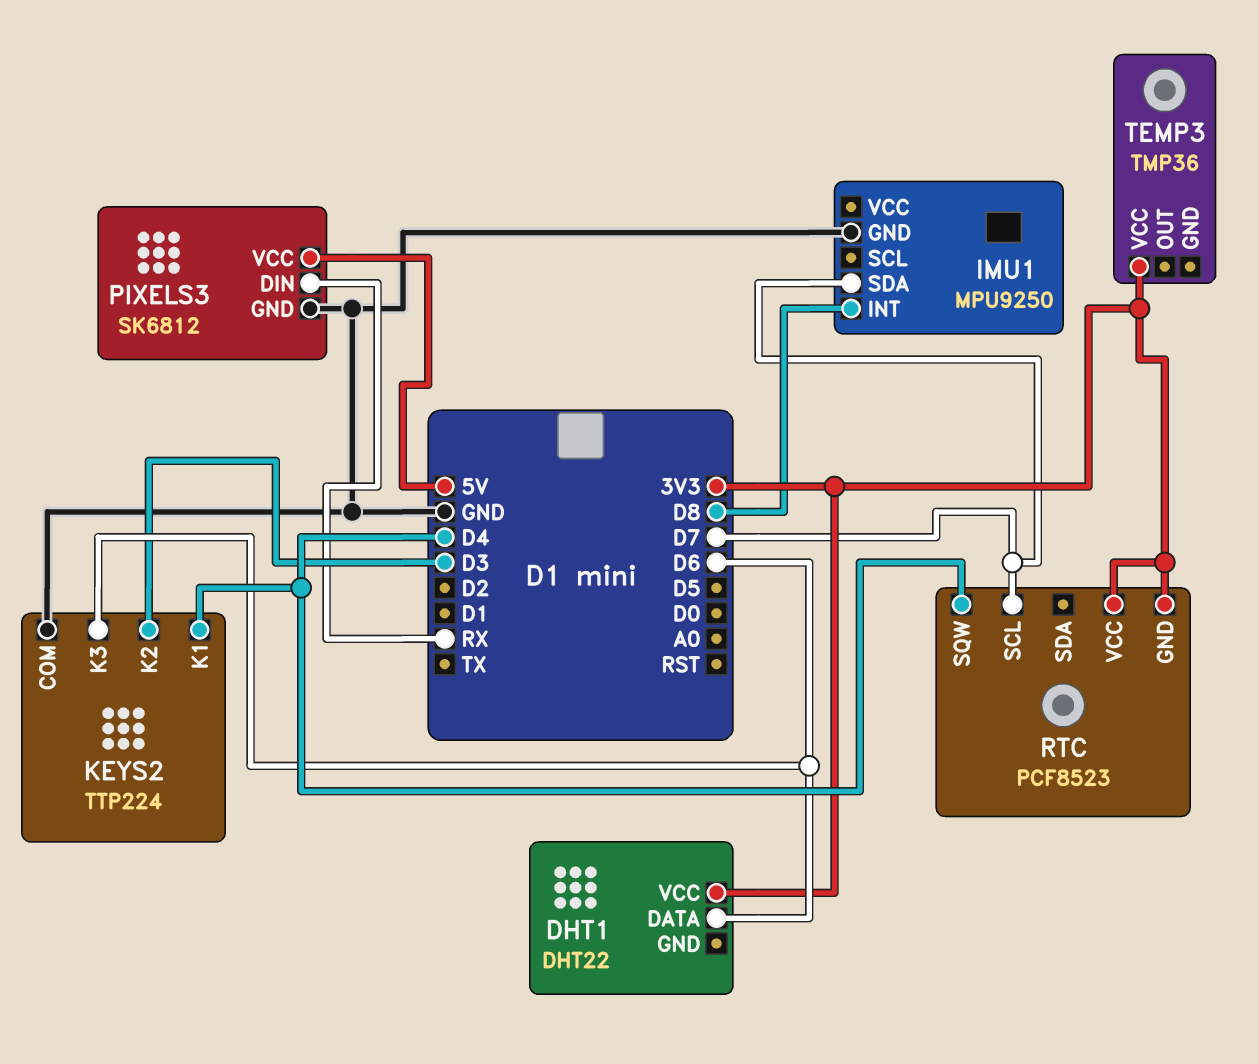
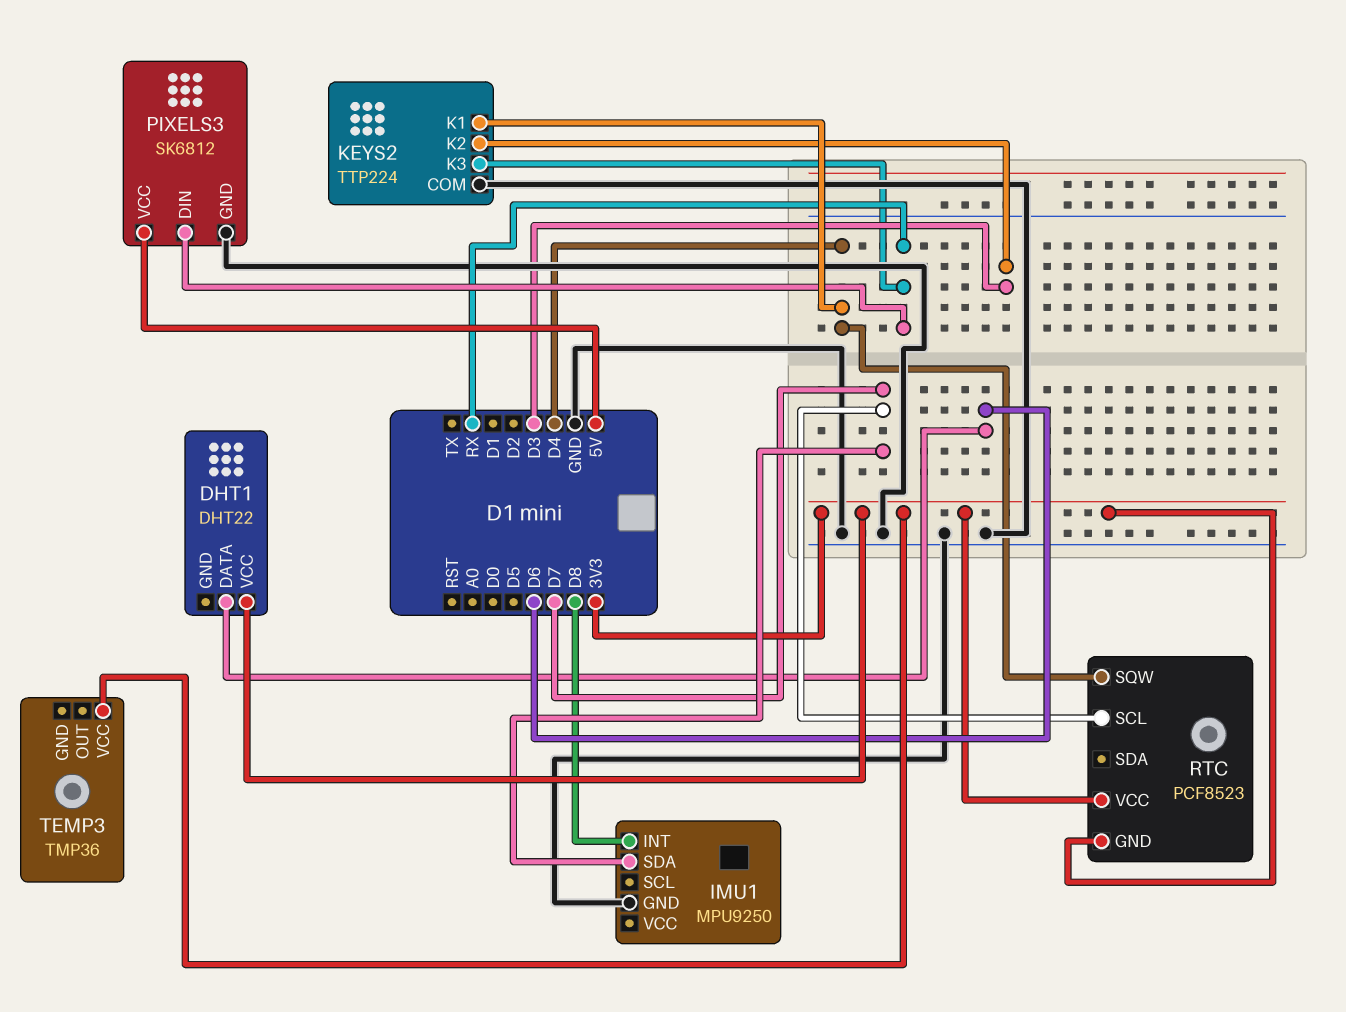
KEYS2 pin K3: D6 -> RX

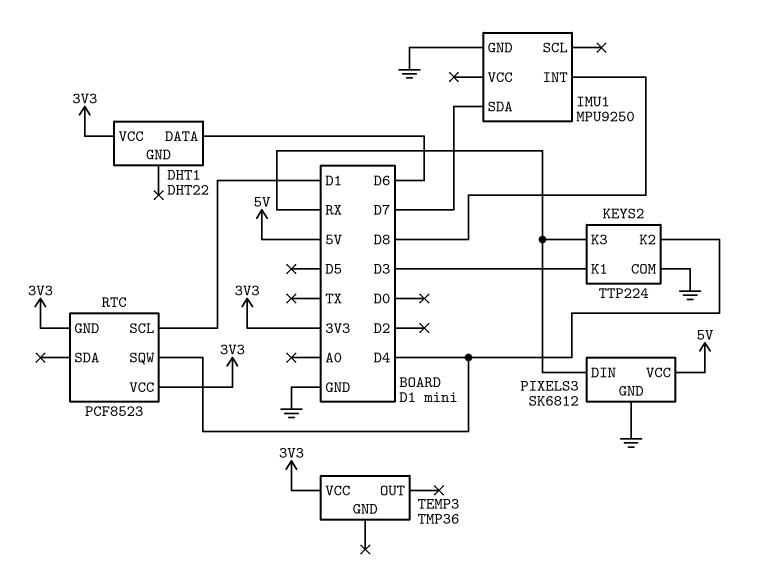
KEYS2 pin K1: D4 -> D3
KEYS2 pin K2: D3 -> D4
RTC pin SCL: D7 -> D1

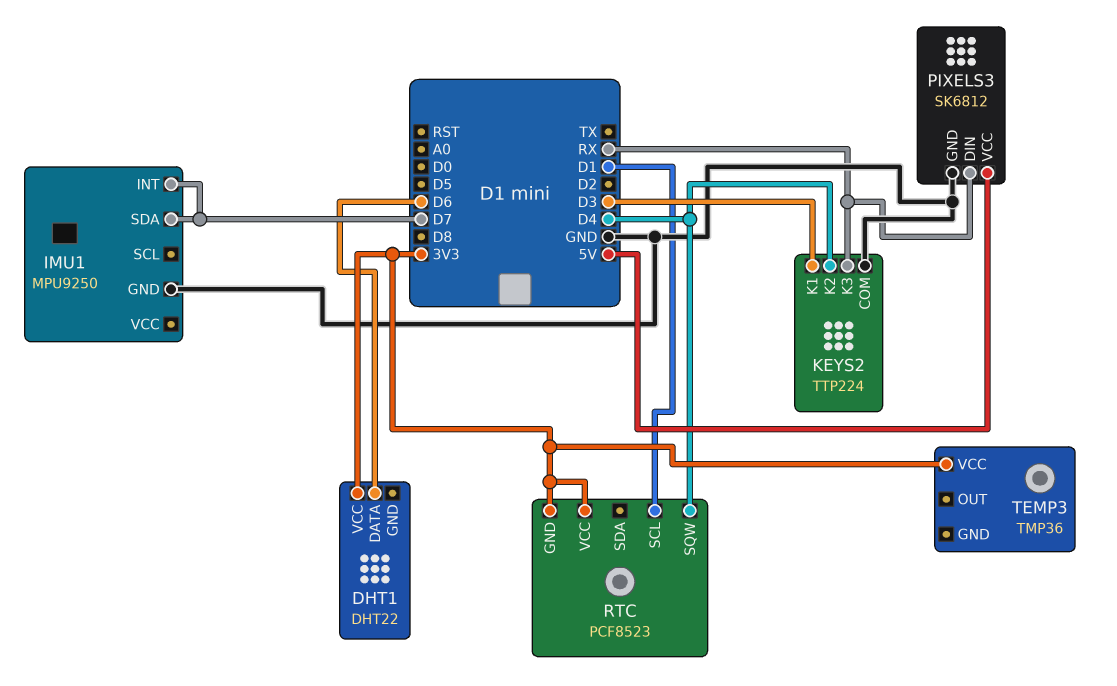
IMU1 pin INT: D8 -> D7

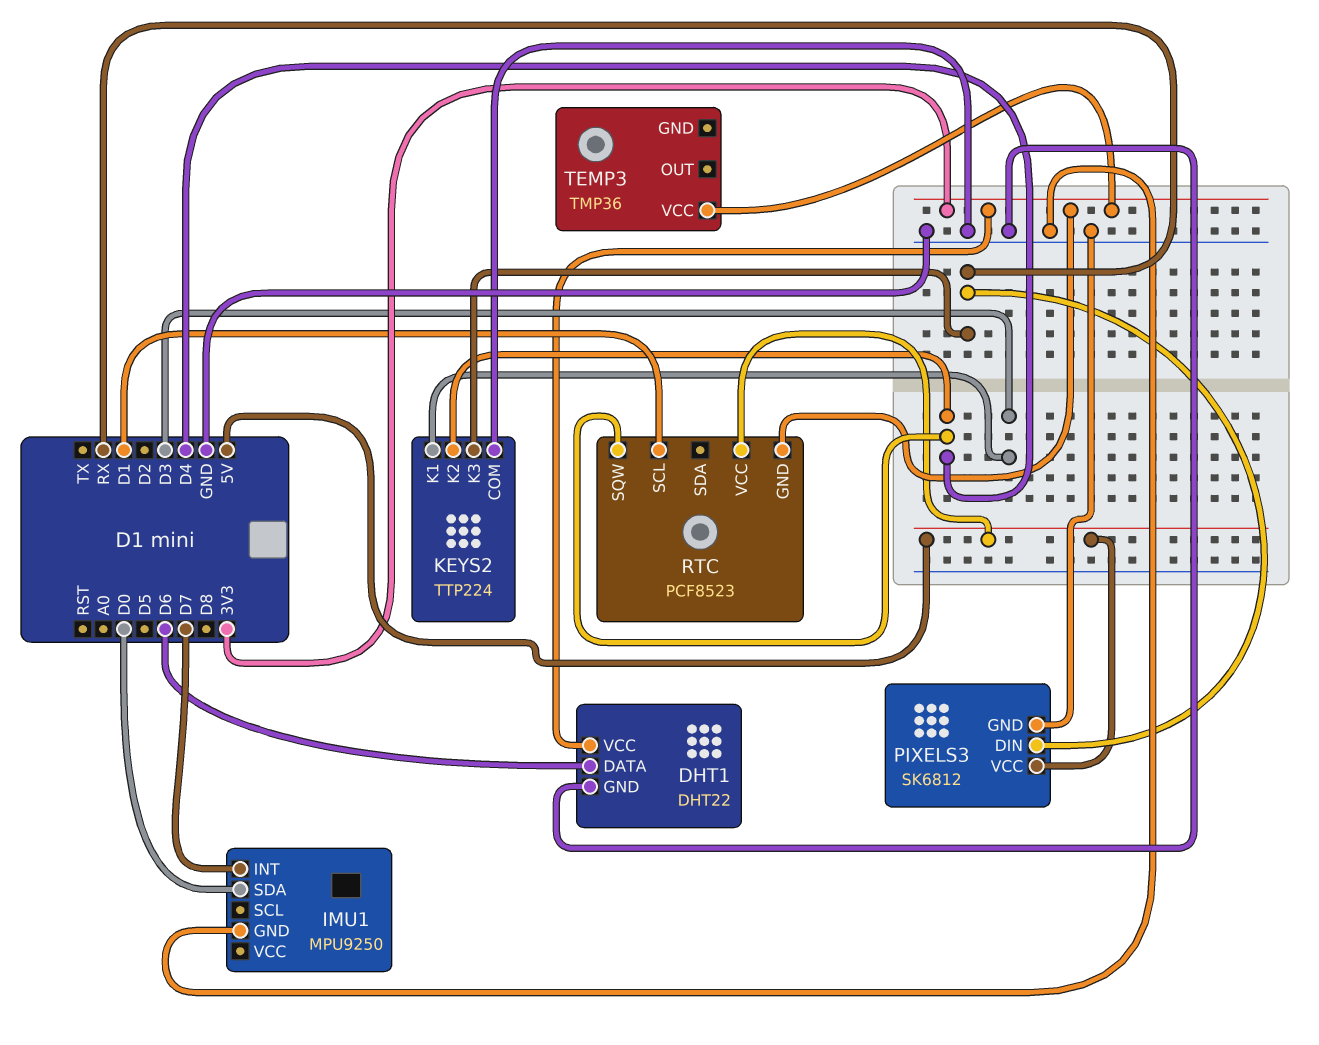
DHT1 pin GND: none -> GND
IMU1 pin SDA: D7 -> D0
RTC pin VCC: 3V3 -> 5V

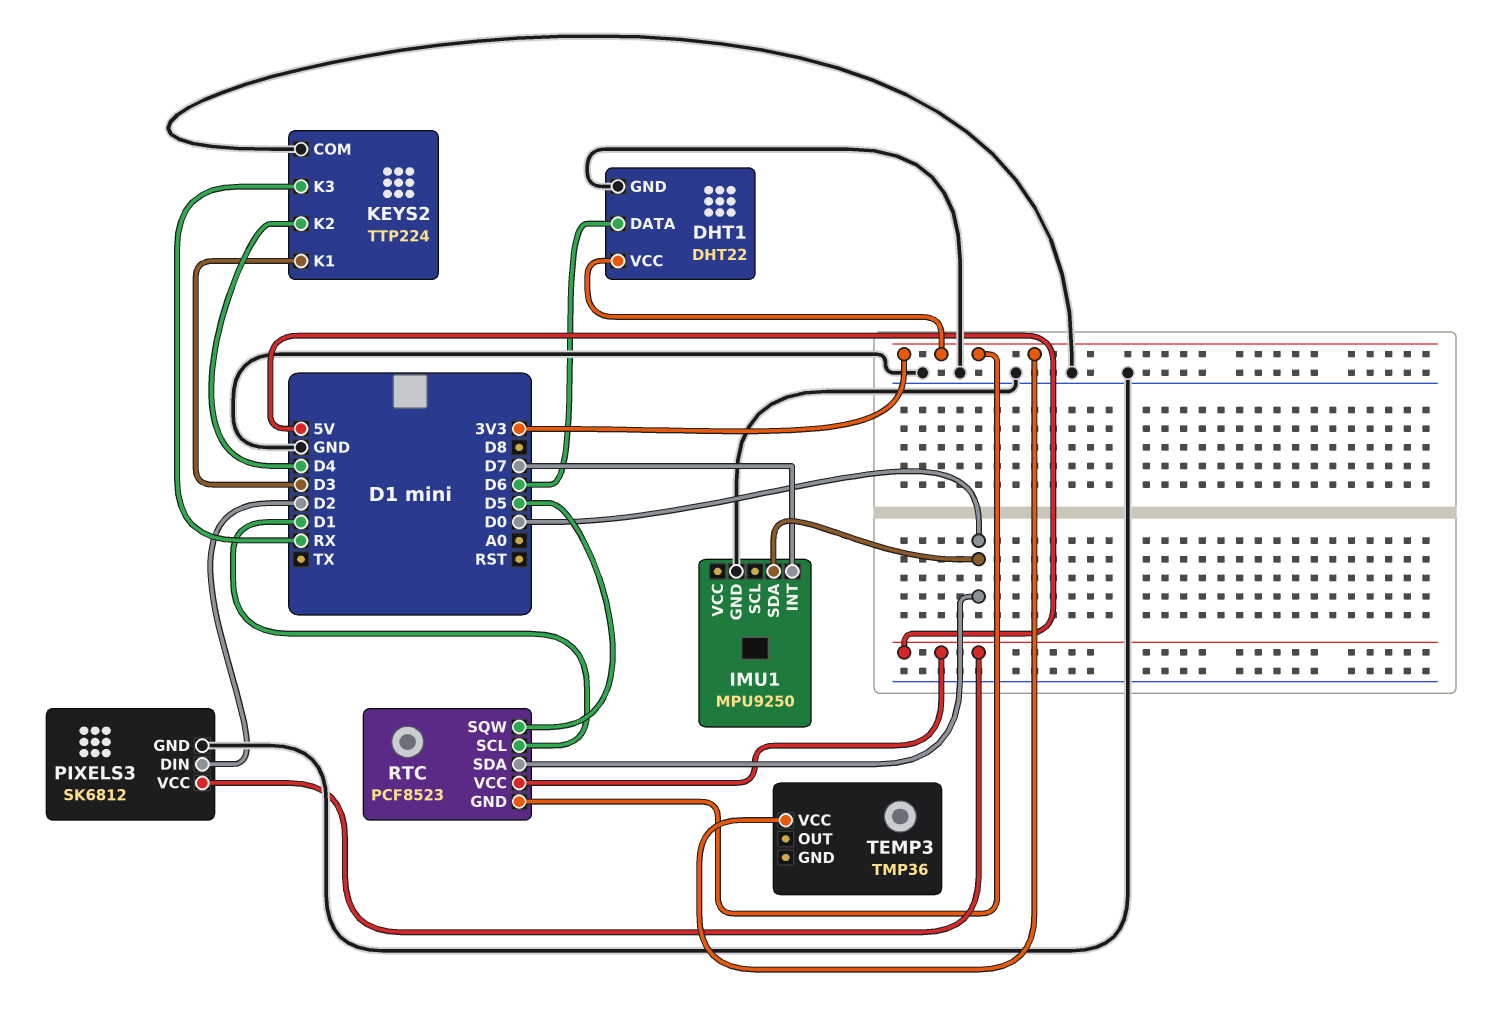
PIXELS3 pin DIN: RX -> D2
RTC pin SDA: none -> D0
RTC pin SQW: D4 -> D5

